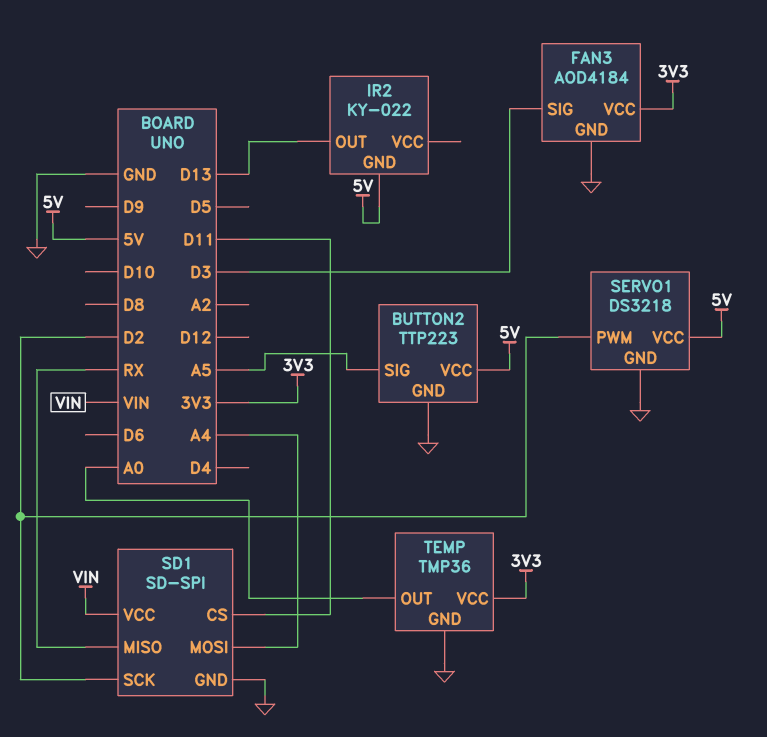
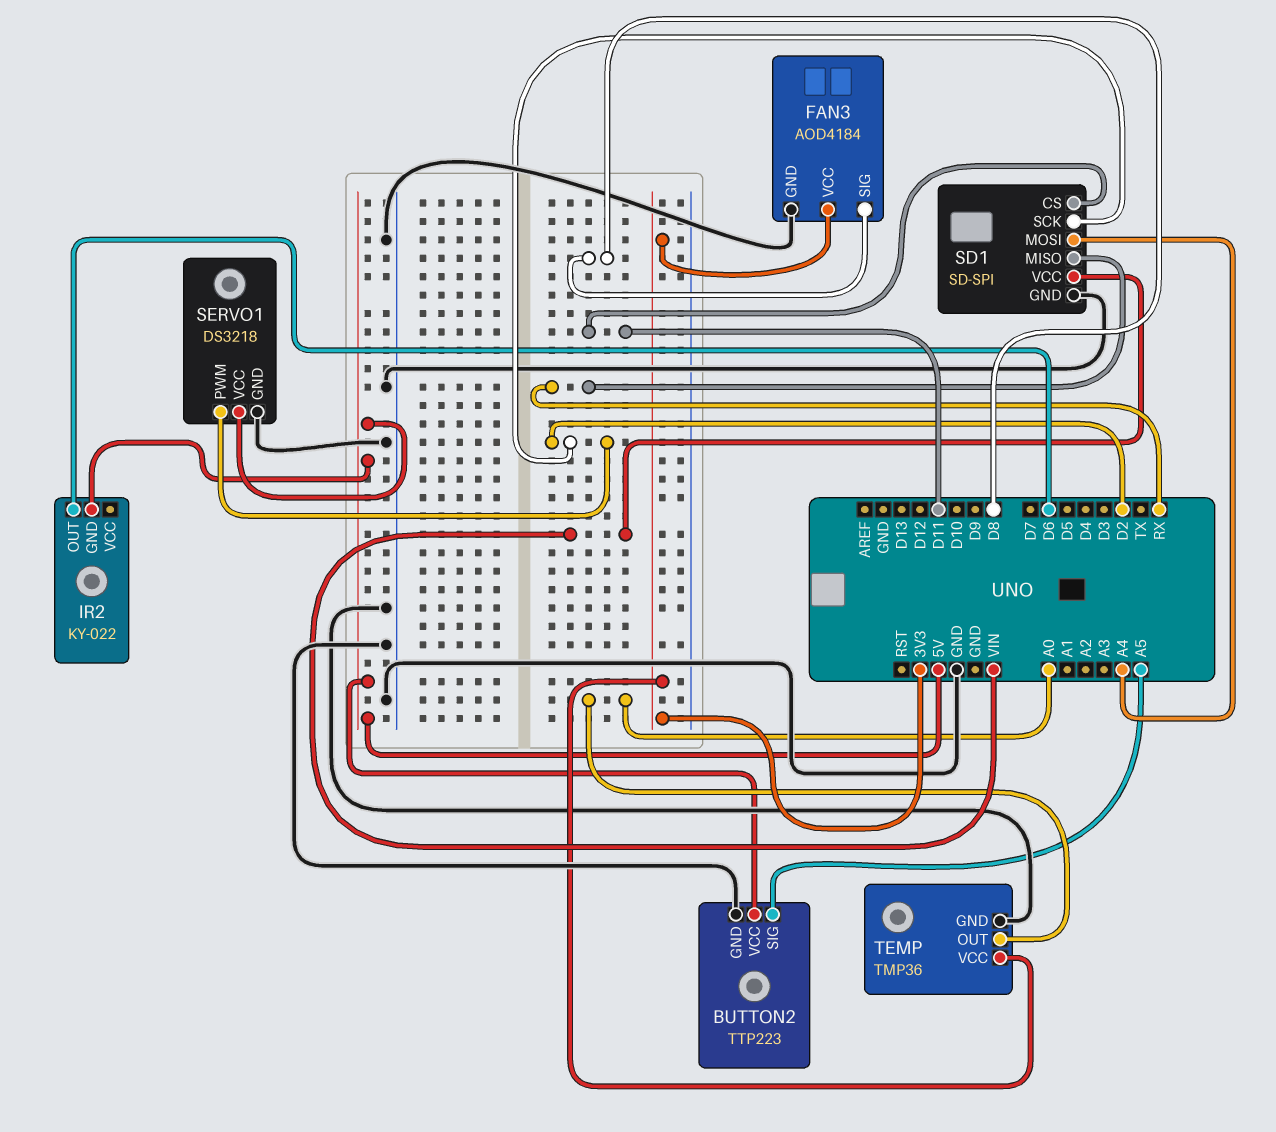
FAN3 pin SIG: D3 -> D8
IR2 pin OUT: D13 -> D6

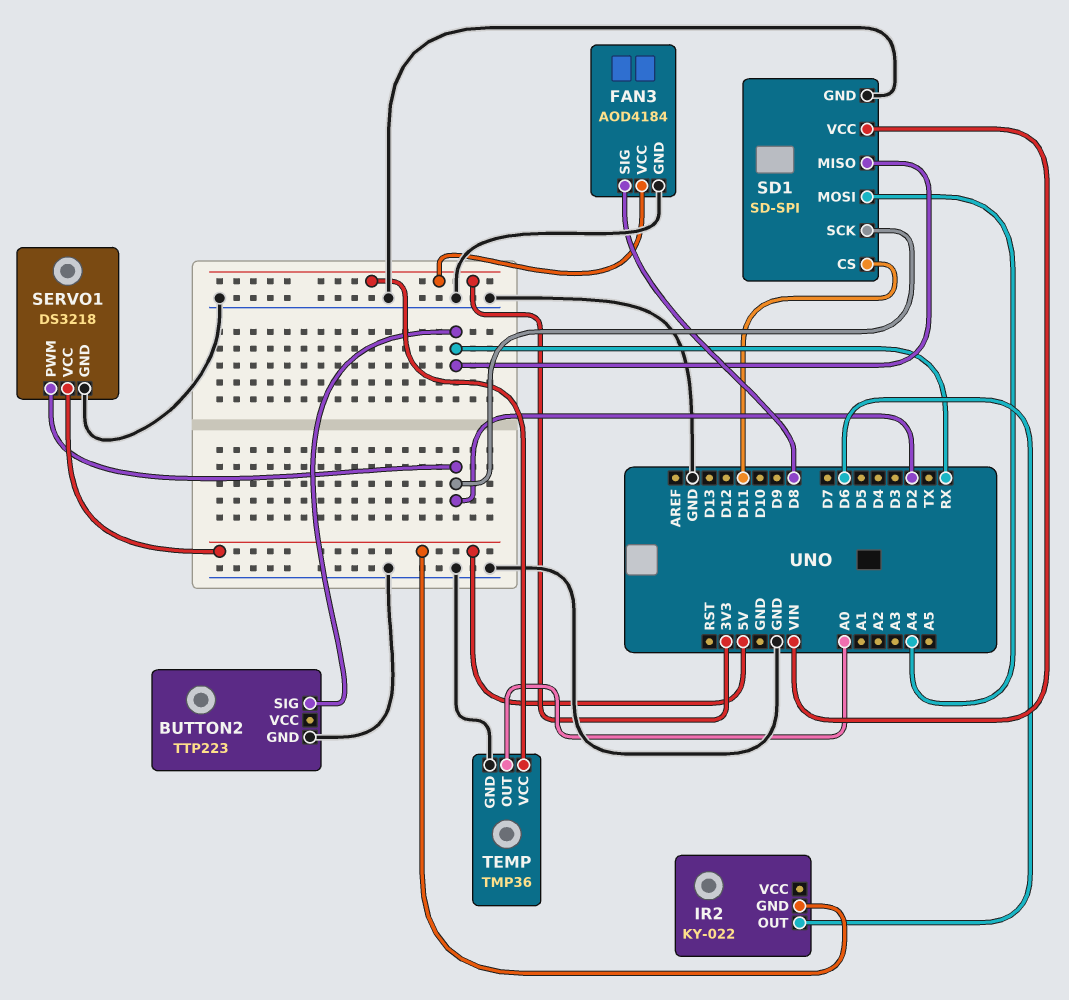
BUTTON2 pin SIG: A5 -> RX
BUTTON2 pin VCC: 5V -> none

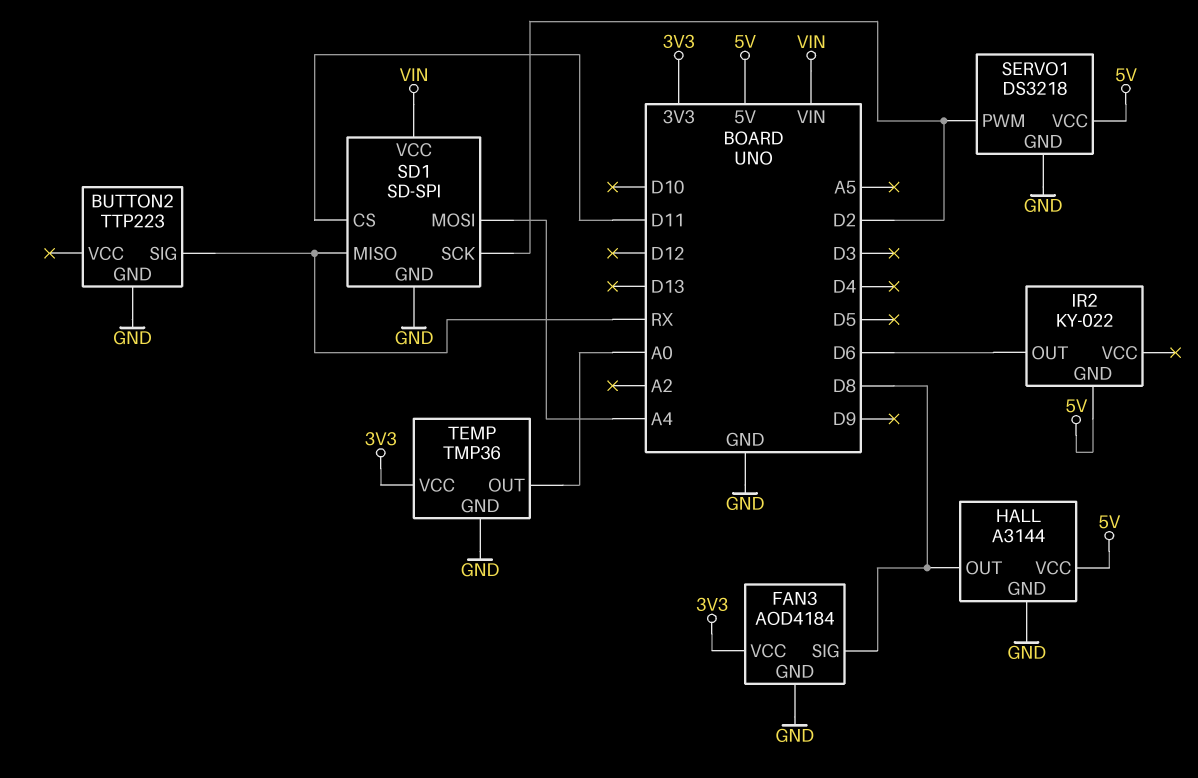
HALL: none -> A3144
HALL pin GND: none -> GND
HALL pin OUT: none -> D8
HALL pin VCC: none -> 5V

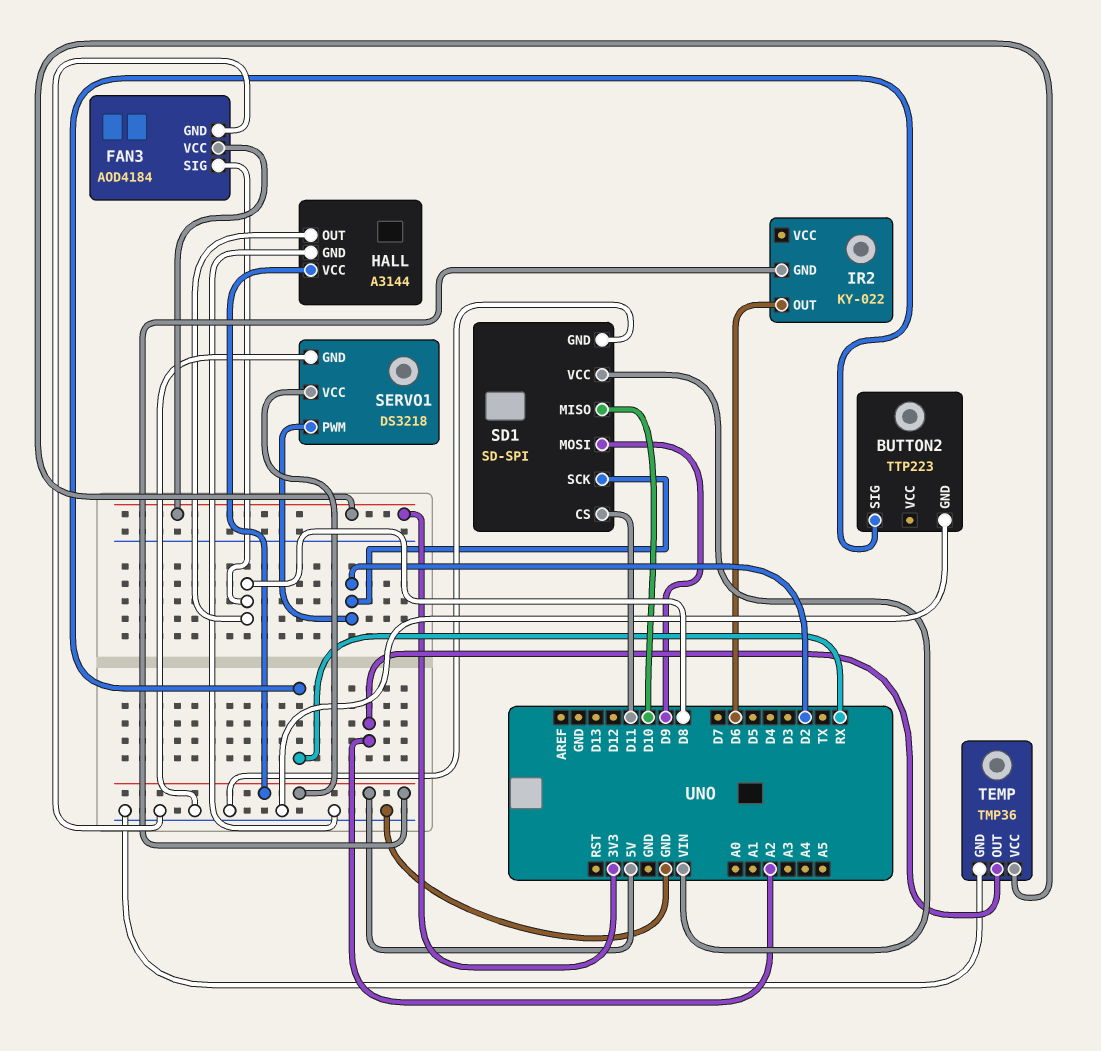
SD1 pin MISO: RX -> D10
SD1 pin MOSI: A4 -> D9
TEMP pin OUT: A0 -> A2

